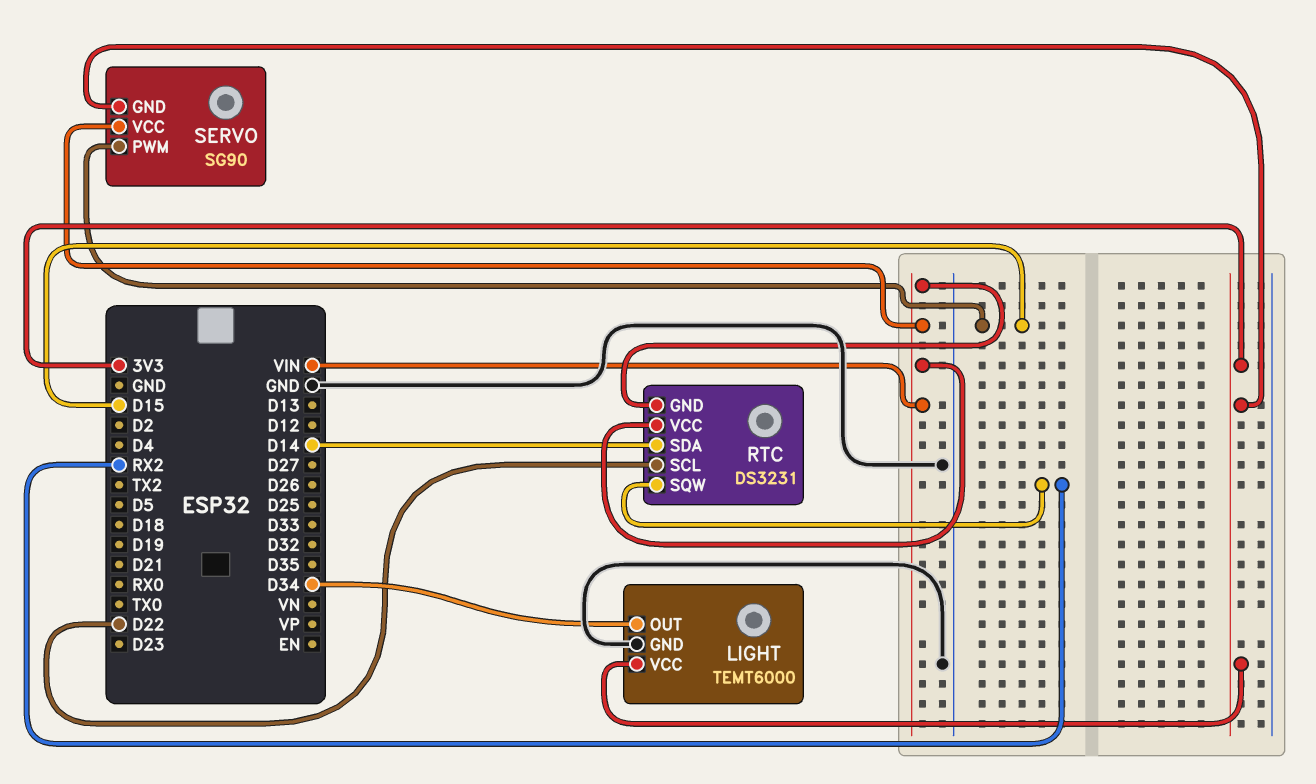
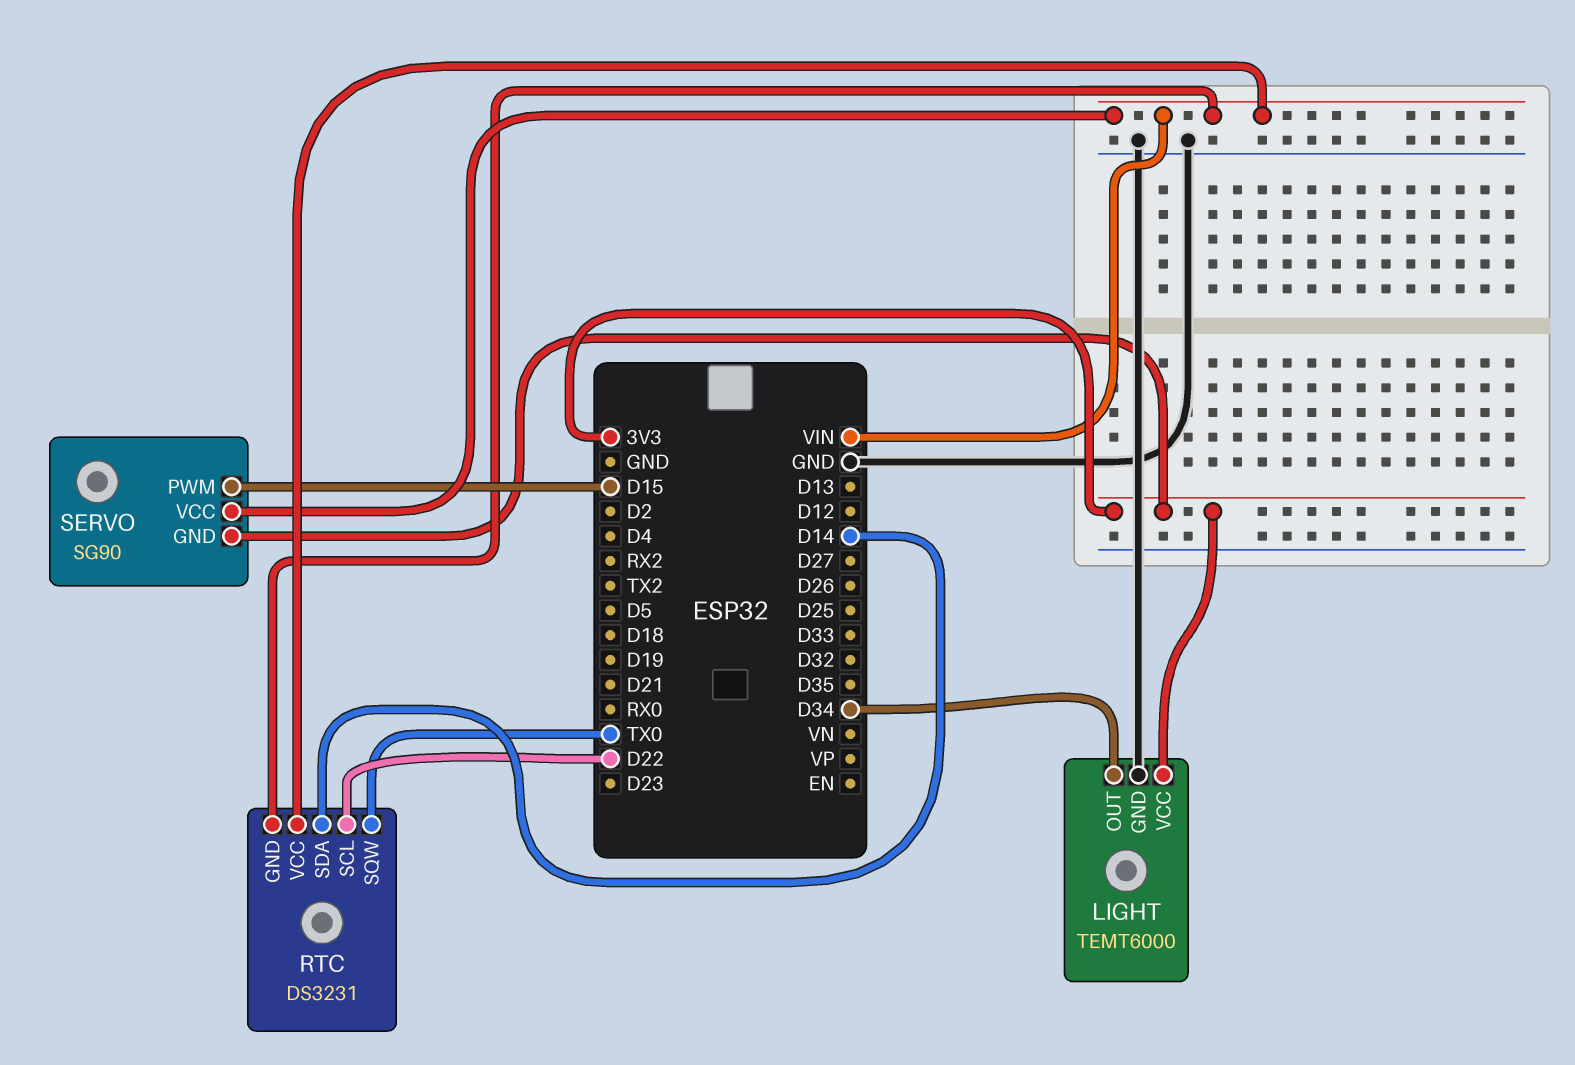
RTC pin SQW: RX2 -> TX0

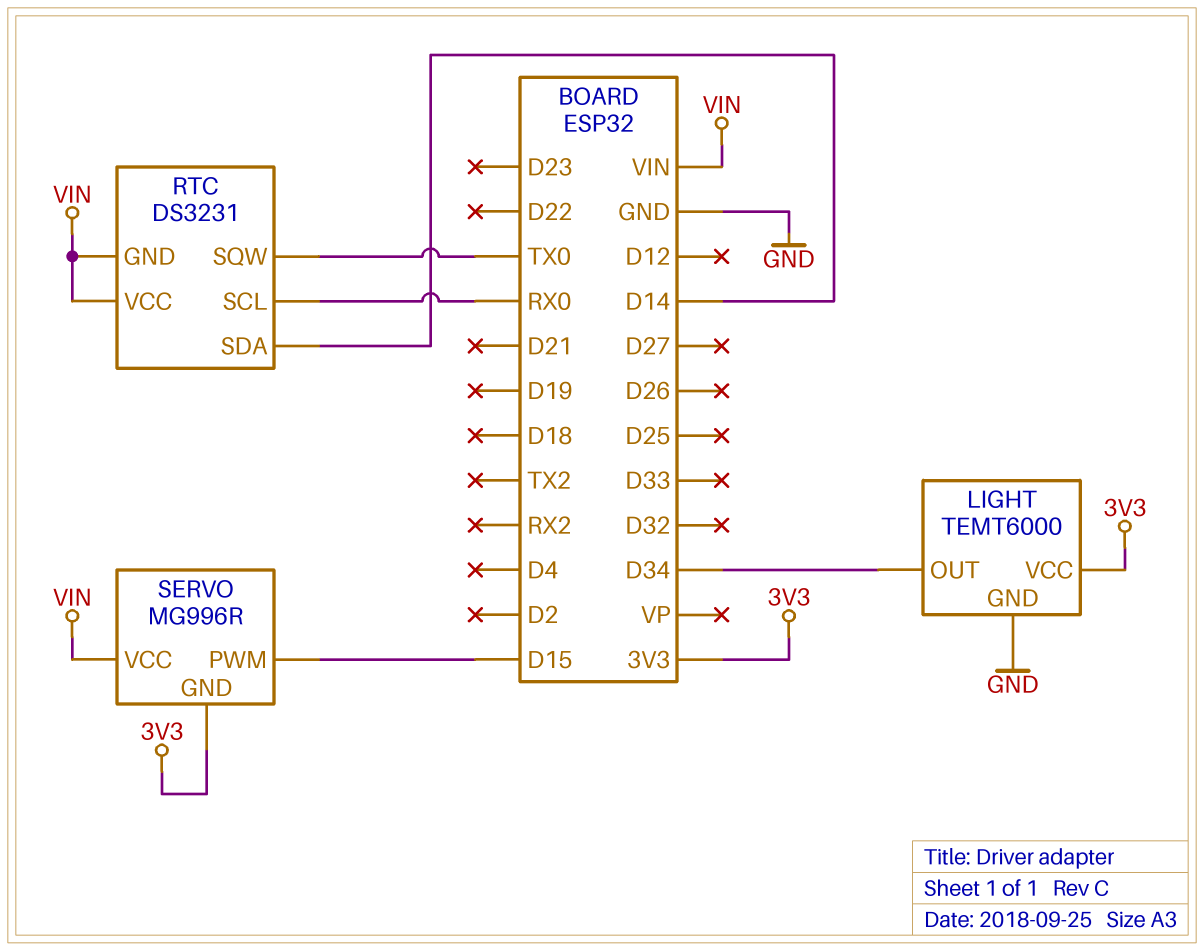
RTC pin SCL: D22 -> RX0
SERVO: SG90 -> MG996R

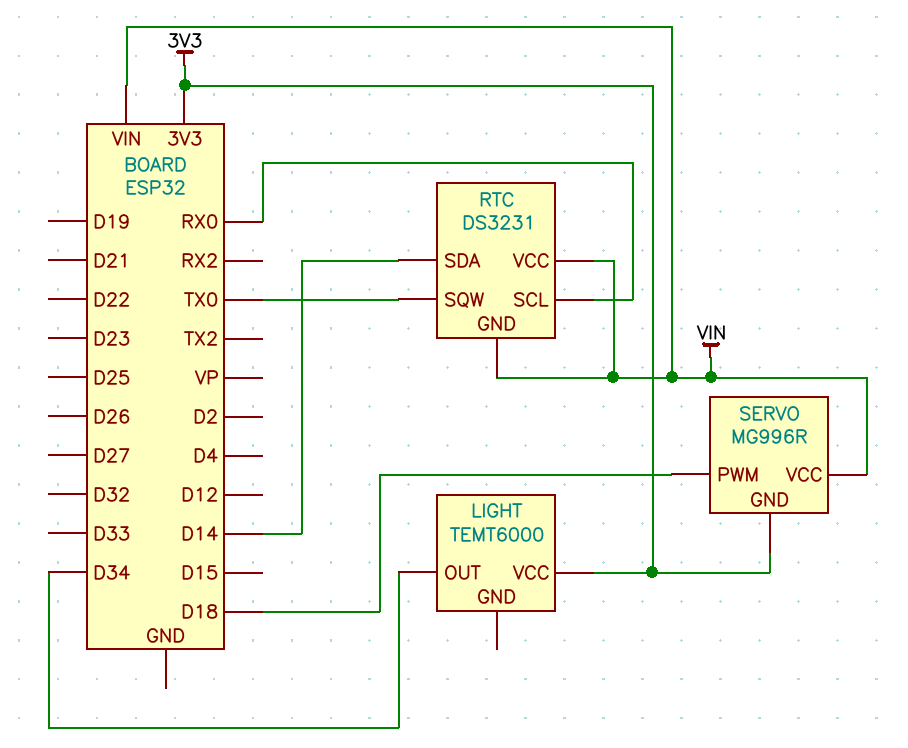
LIGHT pin GND: GND -> none
SERVO pin PWM: D15 -> D18

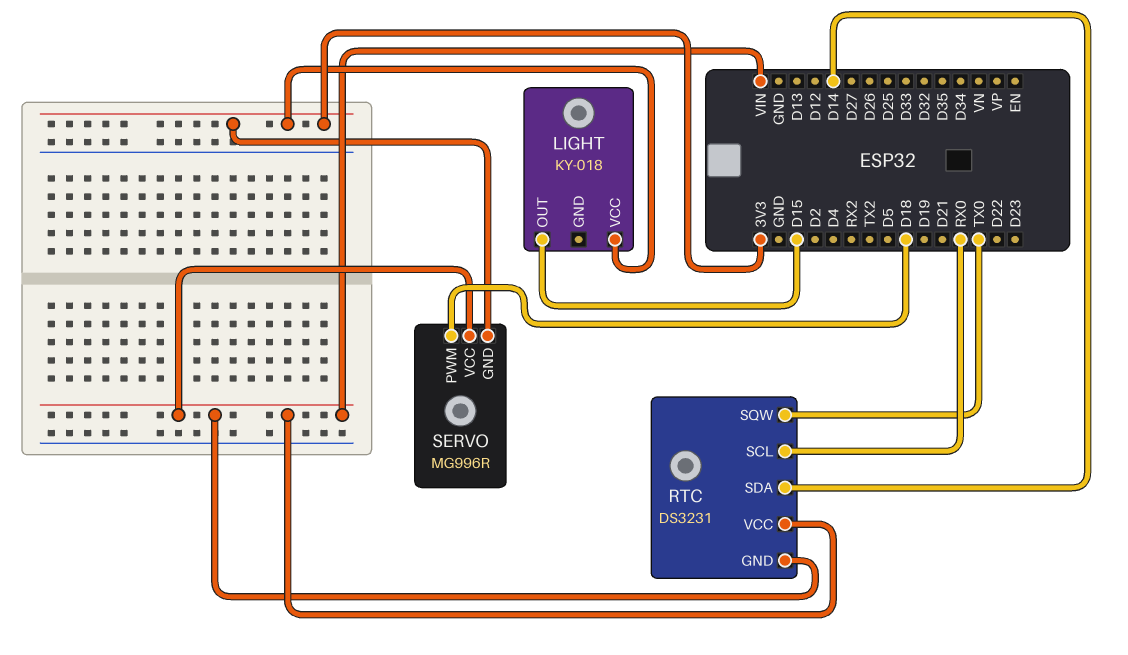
LIGHT: TEMT6000 -> KY-018
LIGHT pin OUT: D34 -> D15

